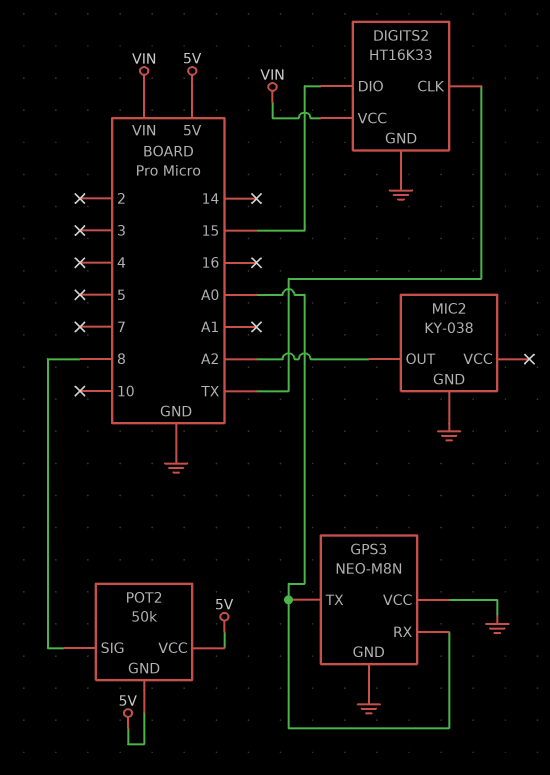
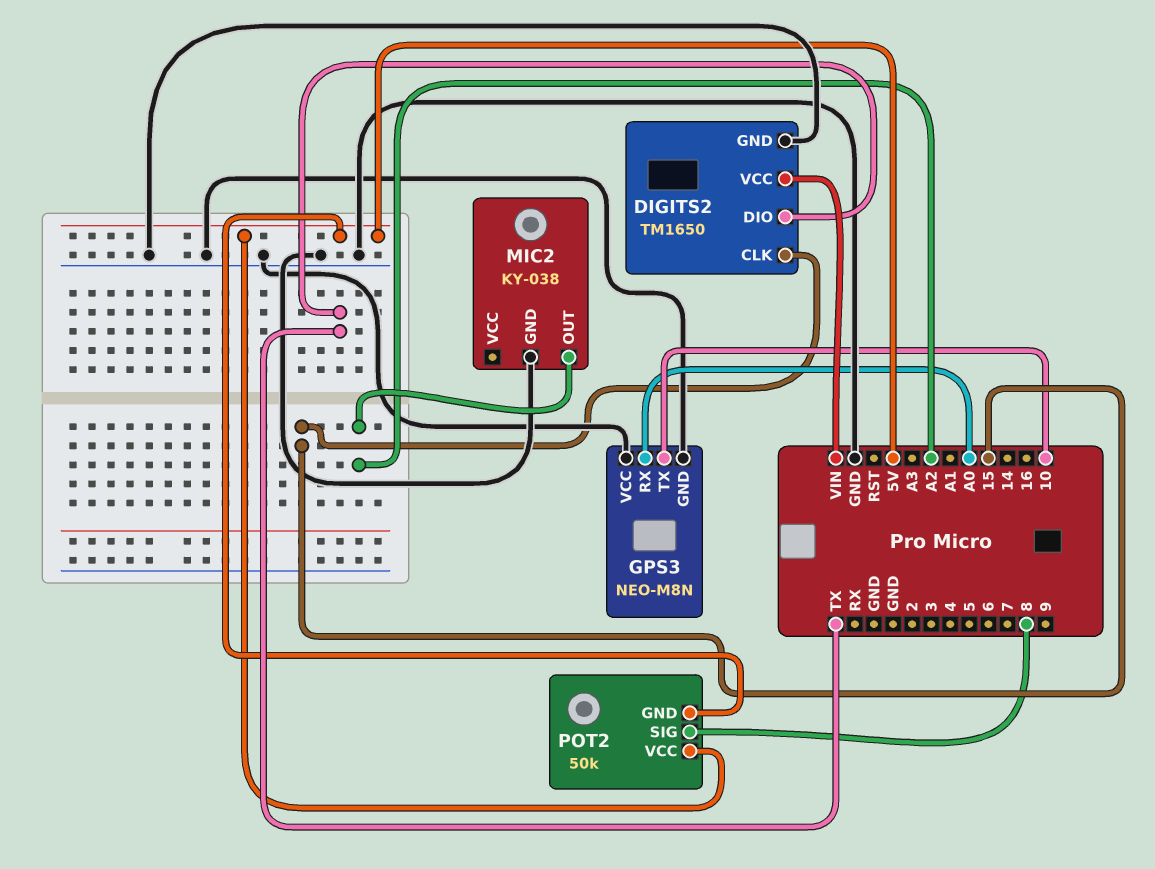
DIGITS2: HT16K33 -> TM1650
DIGITS2 pin CLK: TX -> 15
DIGITS2 pin DIO: 15 -> TX
GPS3 pin TX: A0 -> 10

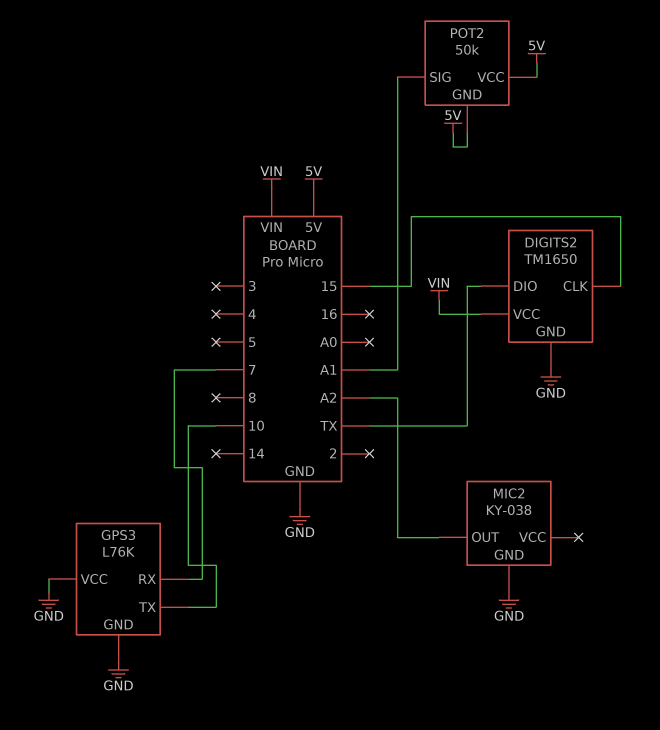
GPS3: NEO-M8N -> L76K
GPS3 pin RX: A0 -> 7
POT2 pin SIG: 8 -> A1

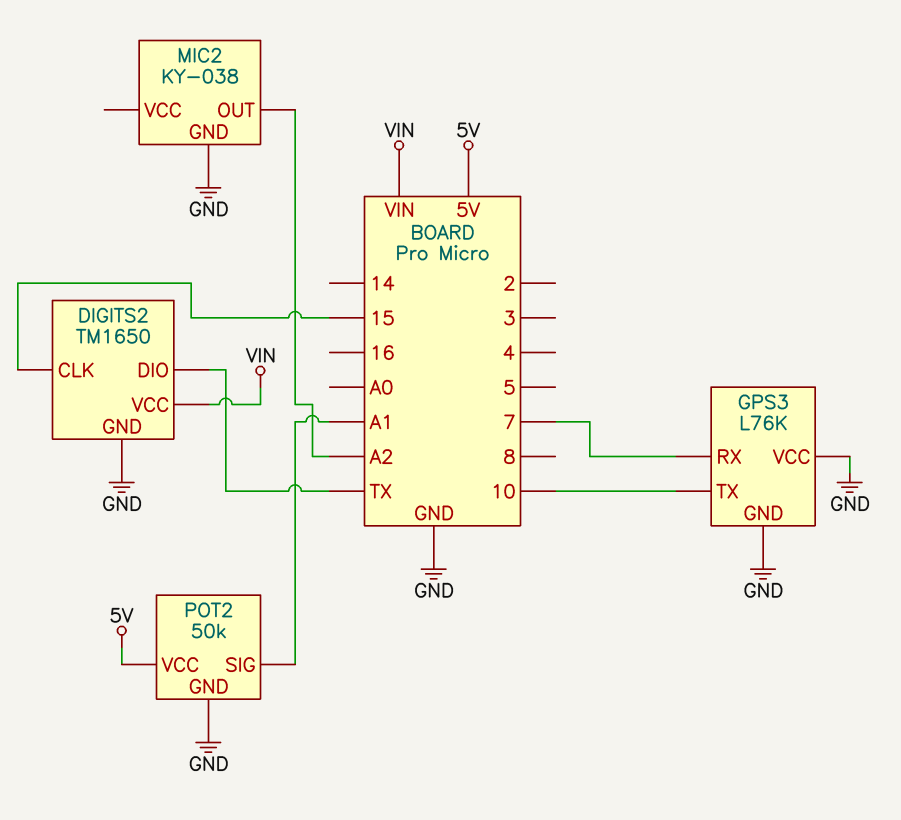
POT2 pin GND: 5V -> GND

